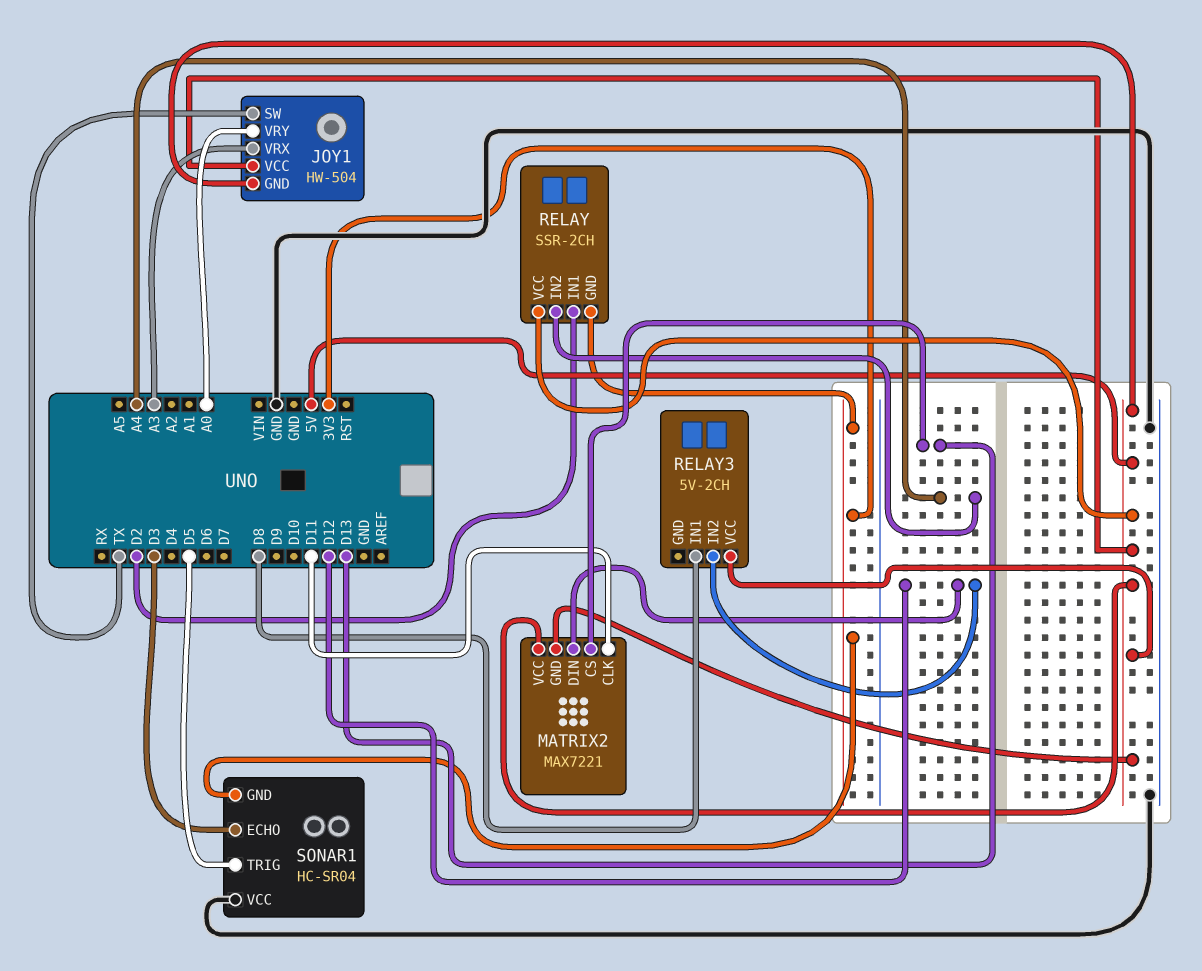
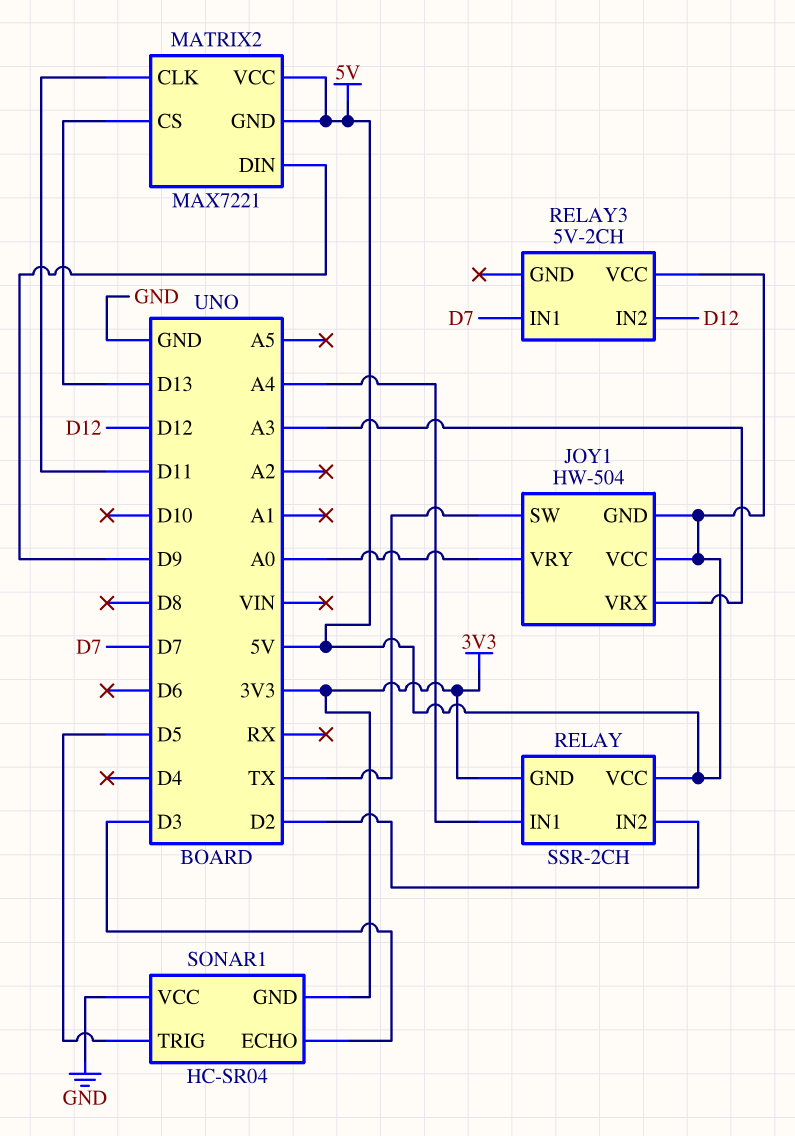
MATRIX2 pin DIN: D12 -> D9
RELAY pin IN1: D2 -> A4
RELAY pin IN2: A4 -> D2
RELAY3 pin IN1: D8 -> D7

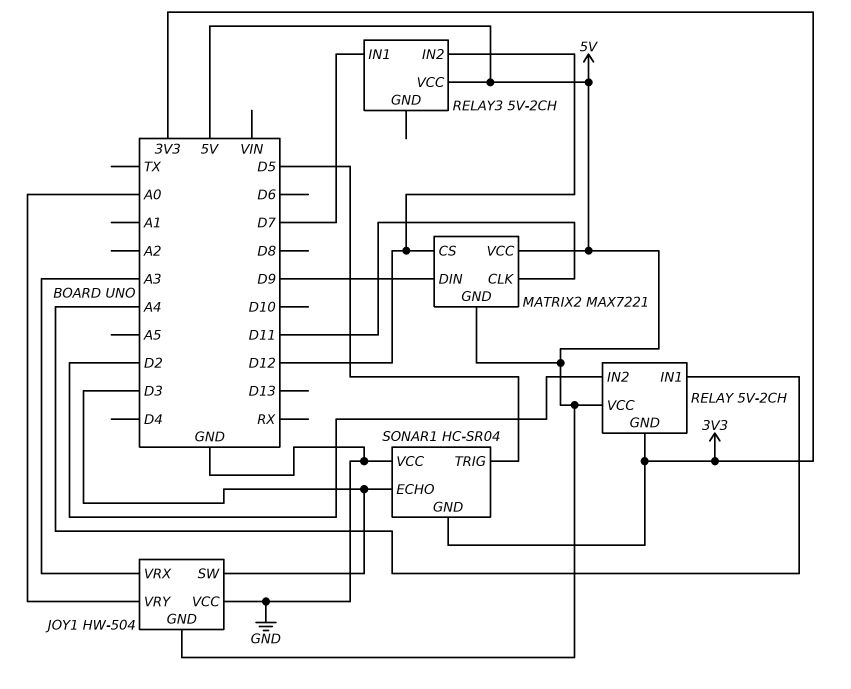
JOY1 pin SW: TX -> D3
JOY1 pin VCC: 5V -> GND
MATRIX2 pin CS: D13 -> D12
RELAY: SSR-2CH -> 5V-2CH

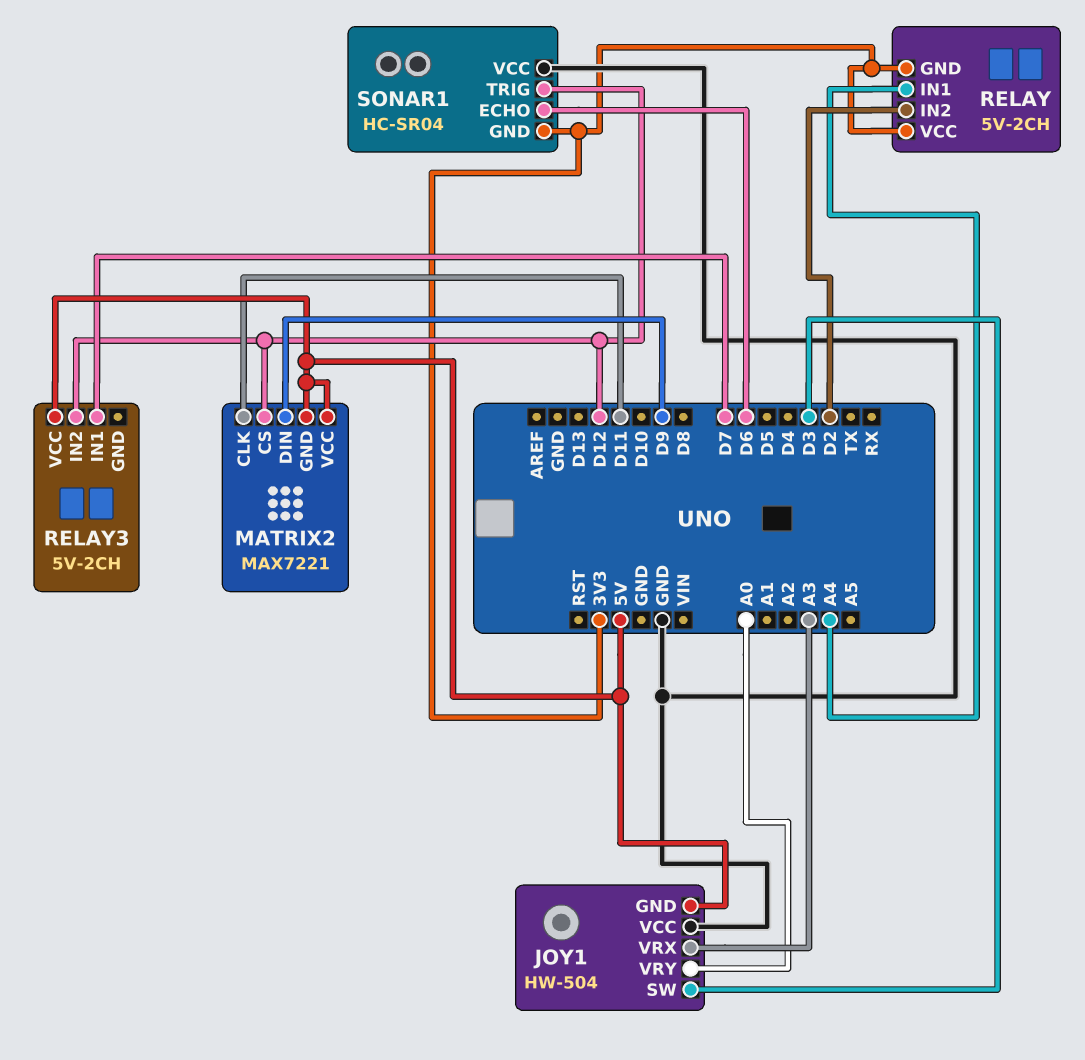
RELAY pin VCC: 5V -> 3V3
SONAR1 pin ECHO: D3 -> D6
SONAR1 pin TRIG: D5 -> D12

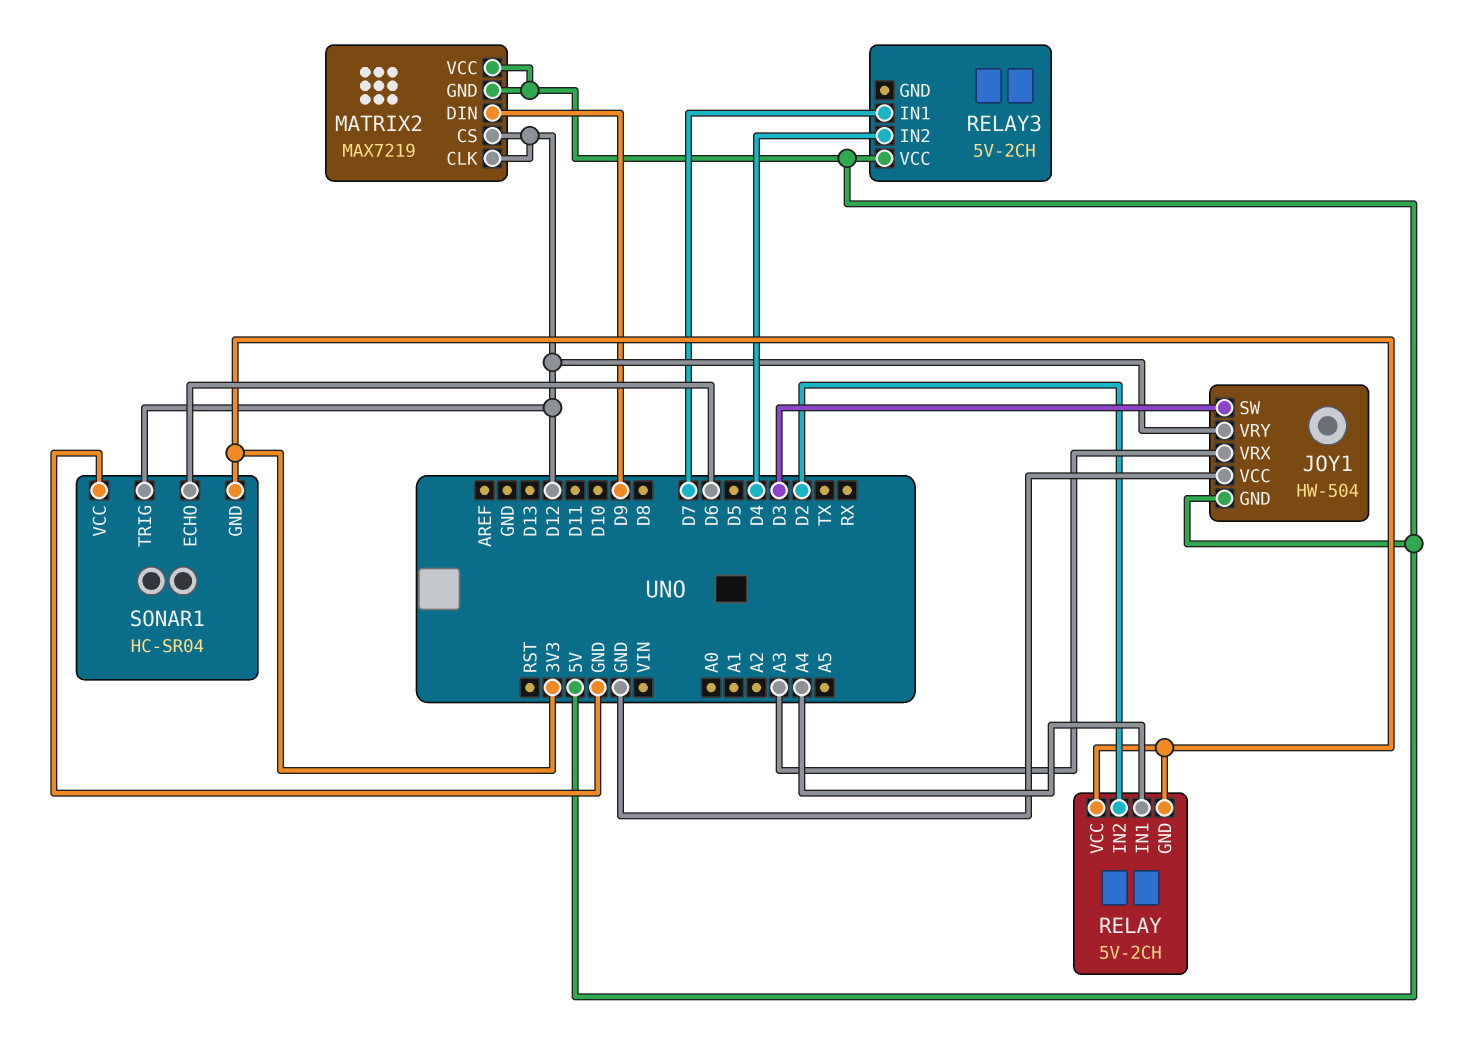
JOY1 pin VRY: A0 -> D12
MATRIX2: MAX7221 -> MAX7219
MATRIX2 pin CLK: D11 -> D12
RELAY3 pin IN2: D12 -> D4

